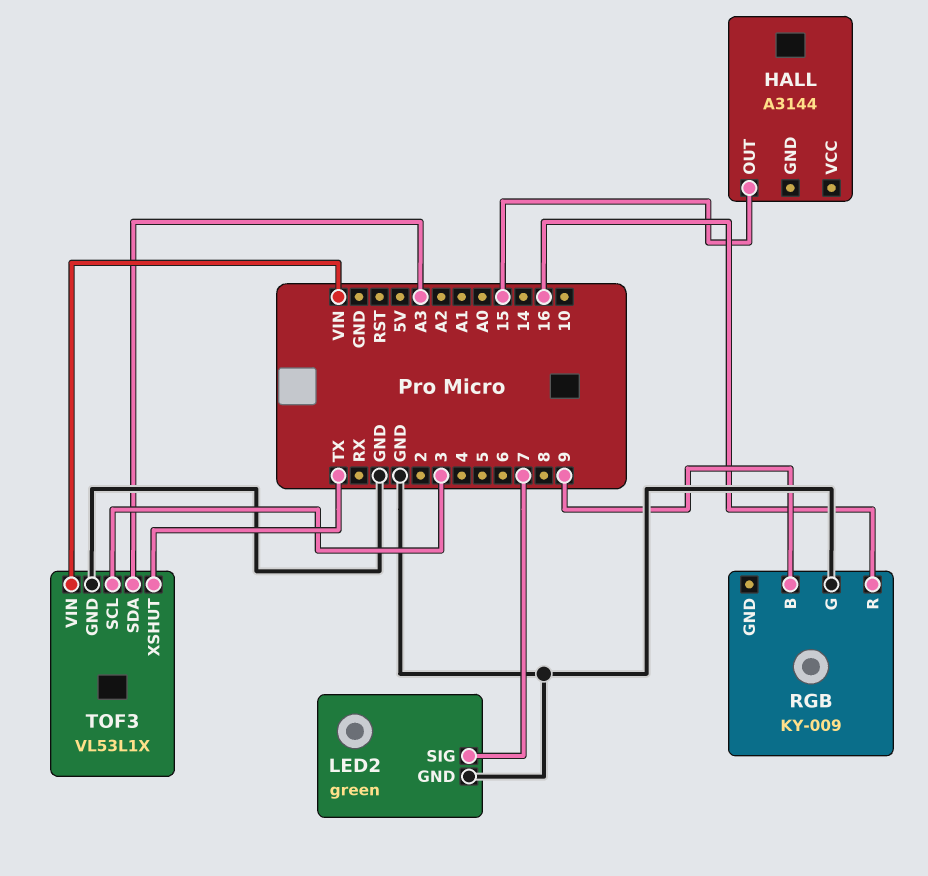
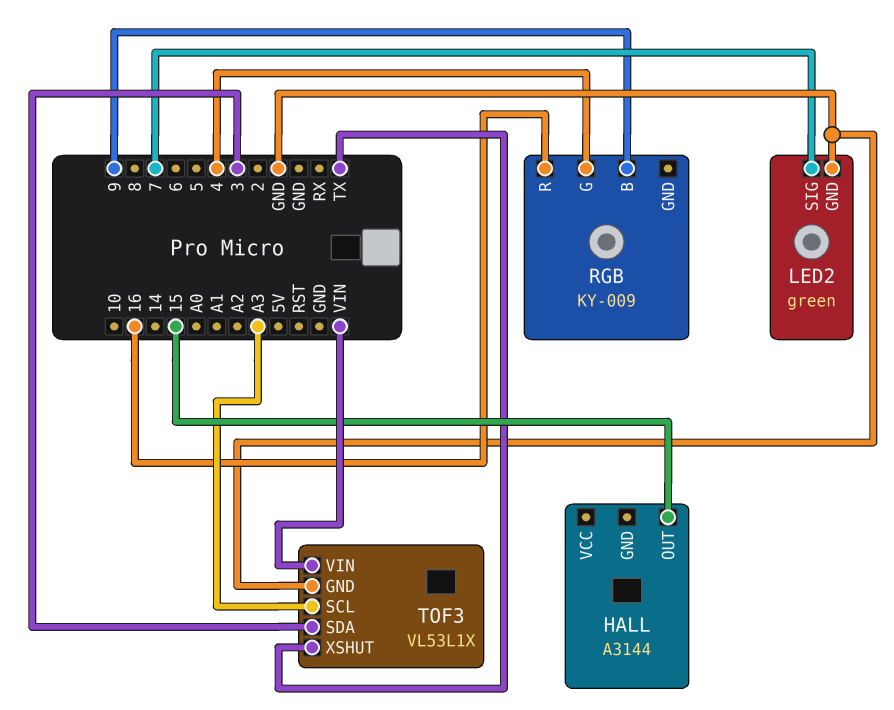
RGB pin G: GND -> 4
TOF3 pin SCL: 3 -> A3
TOF3 pin SDA: A3 -> 3

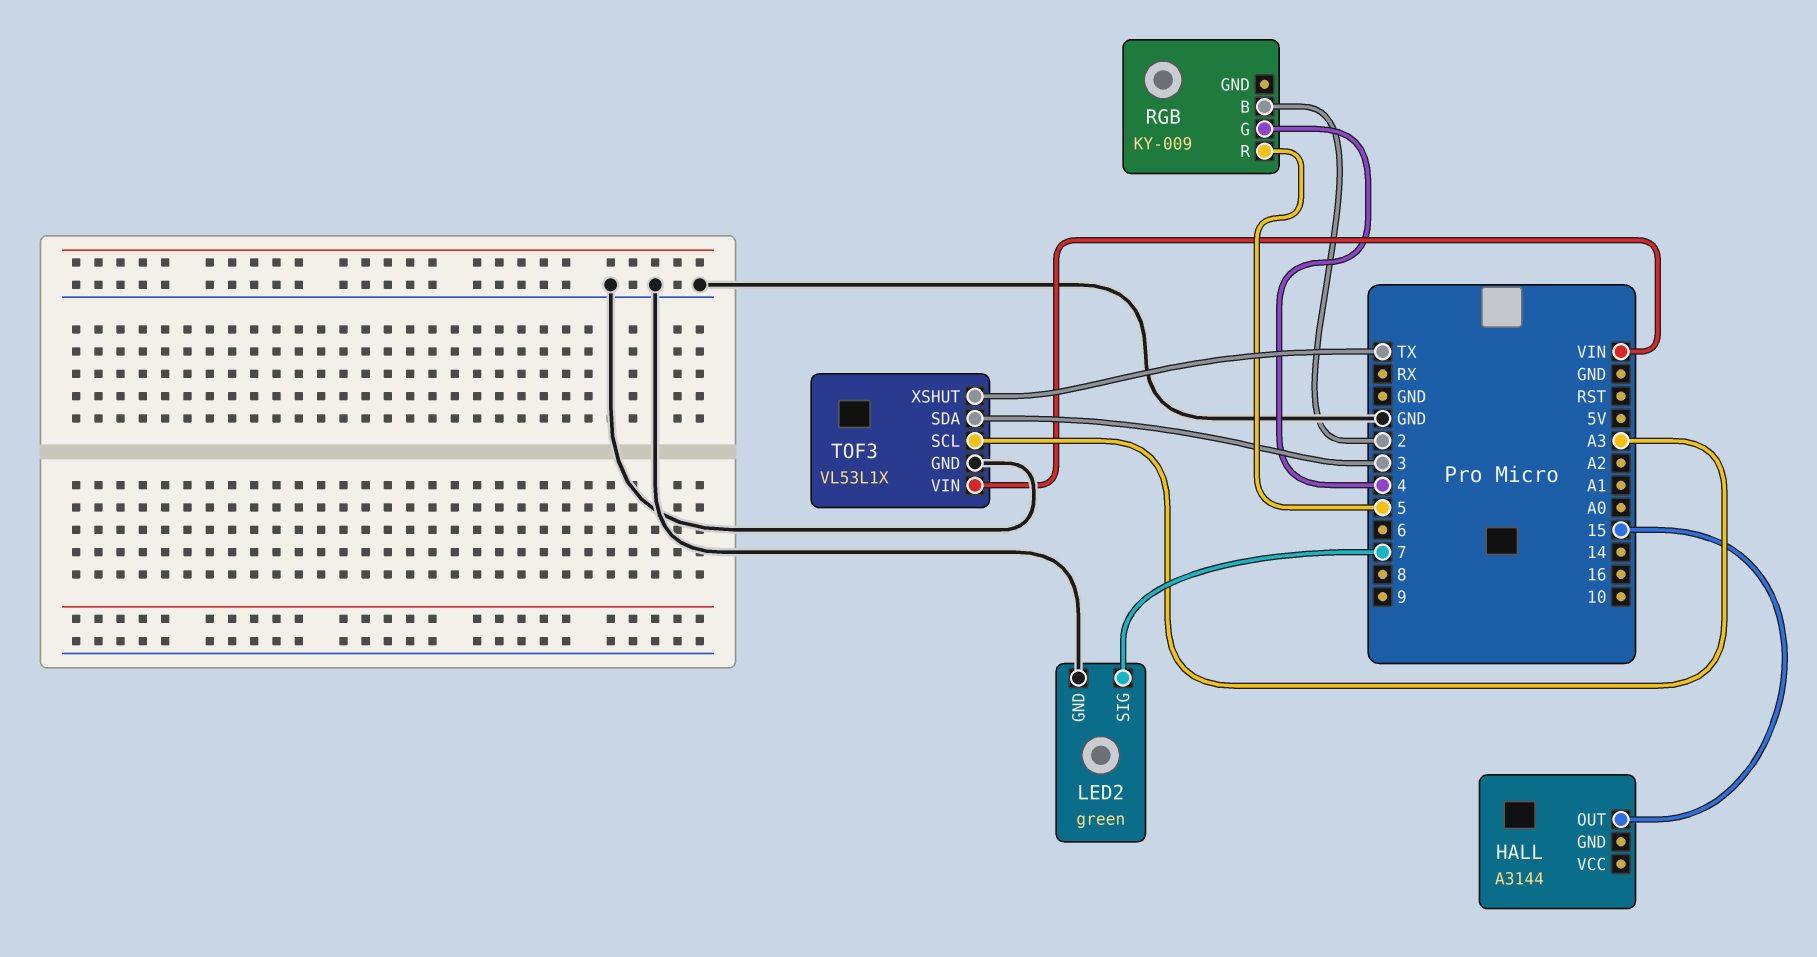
RGB pin B: 9 -> 2
RGB pin R: 16 -> 5

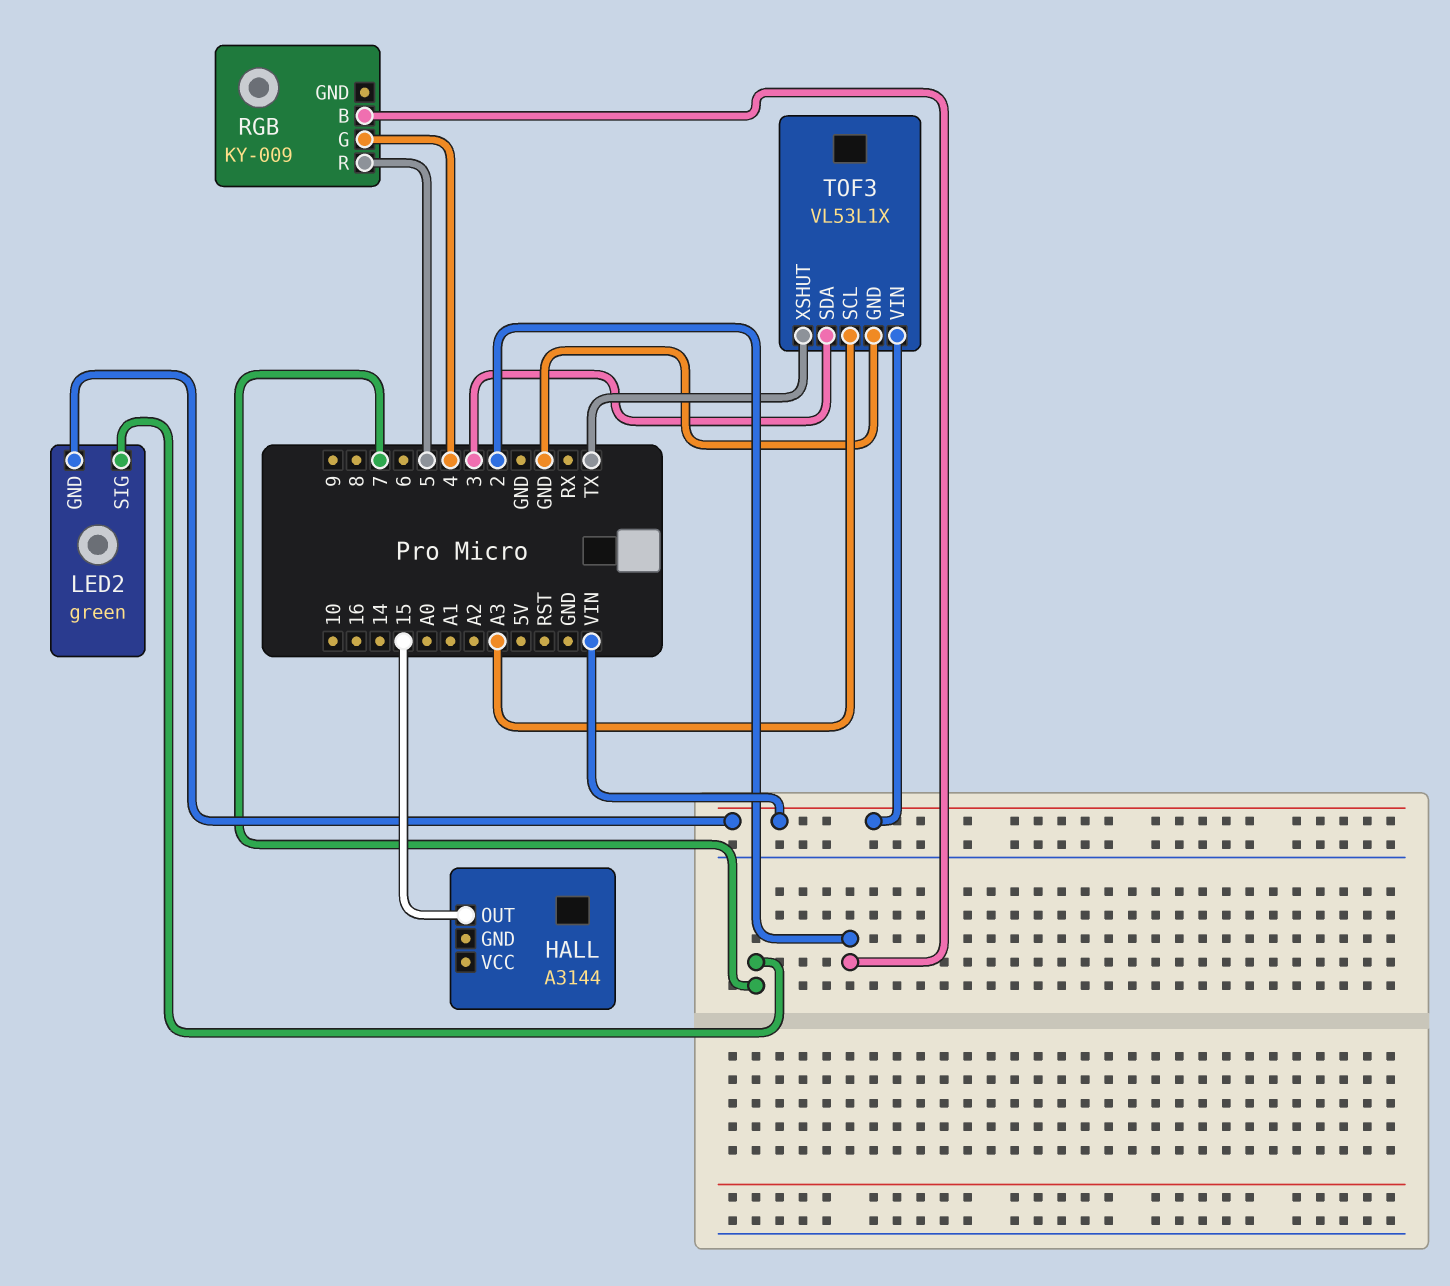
LED2 pin GND: GND -> VIN

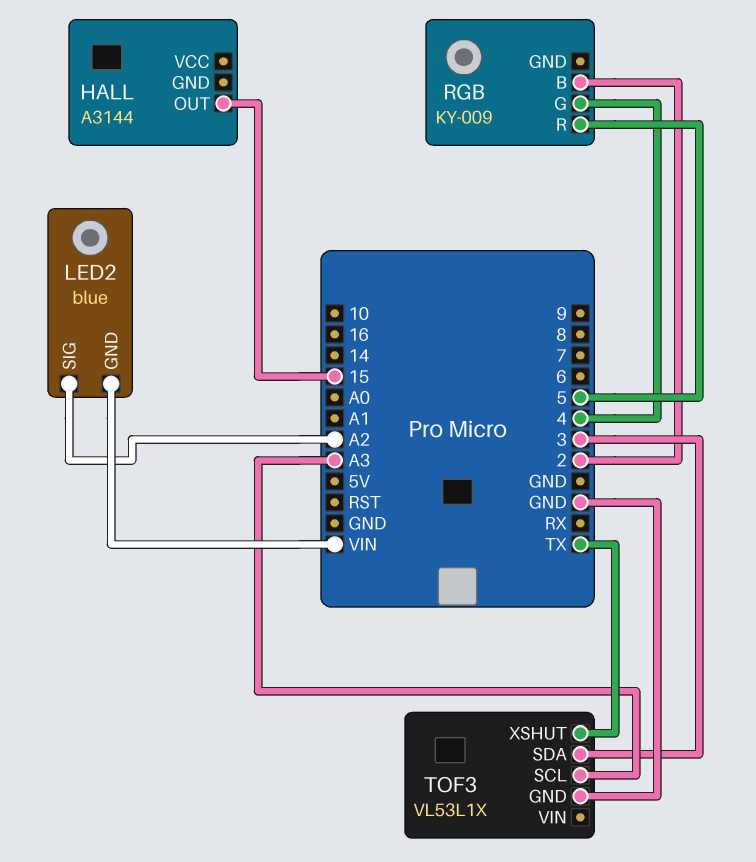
LED2: green -> blue
LED2 pin SIG: 7 -> A2
TOF3 pin VIN: VIN -> none

